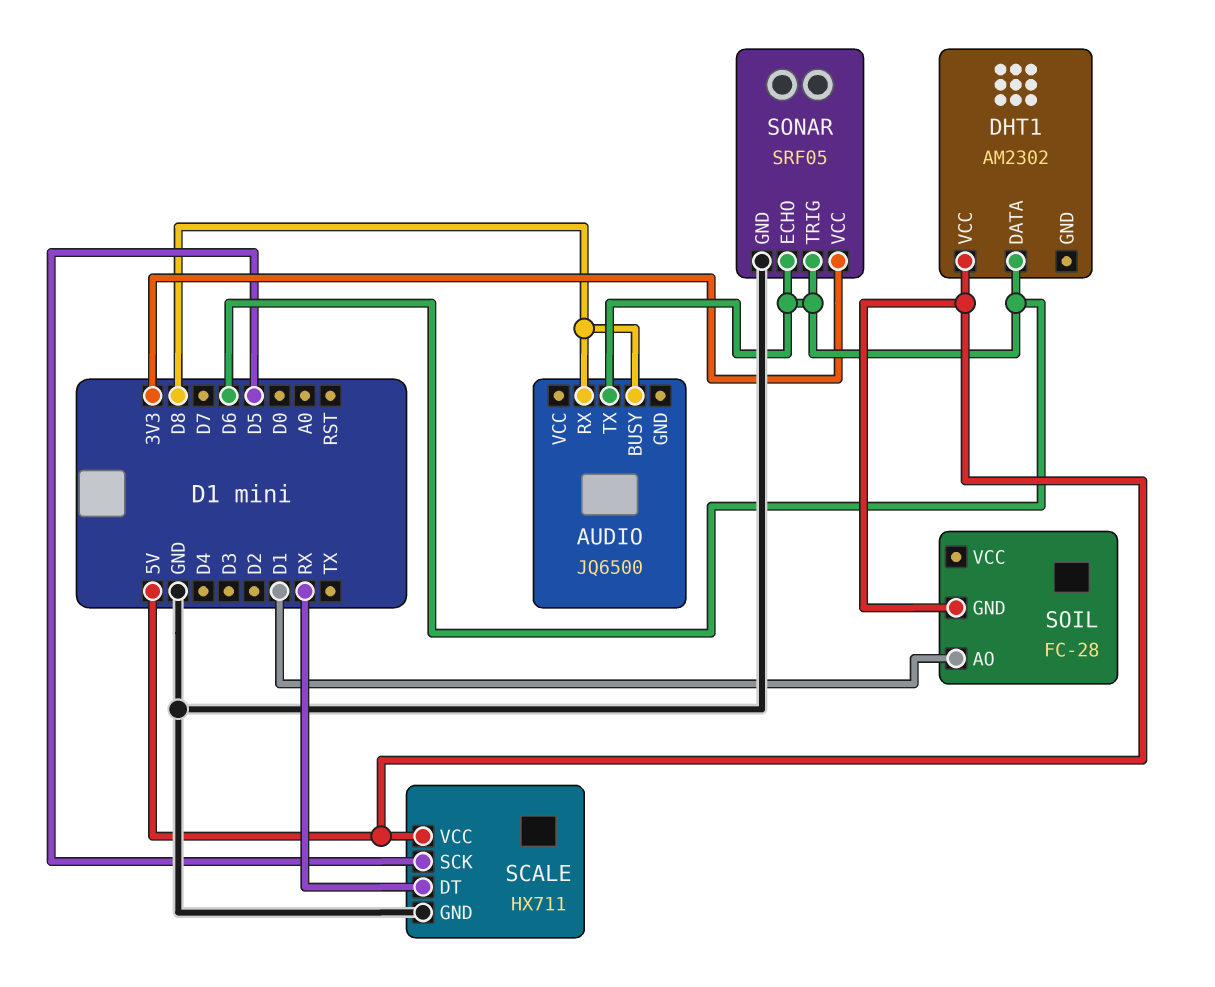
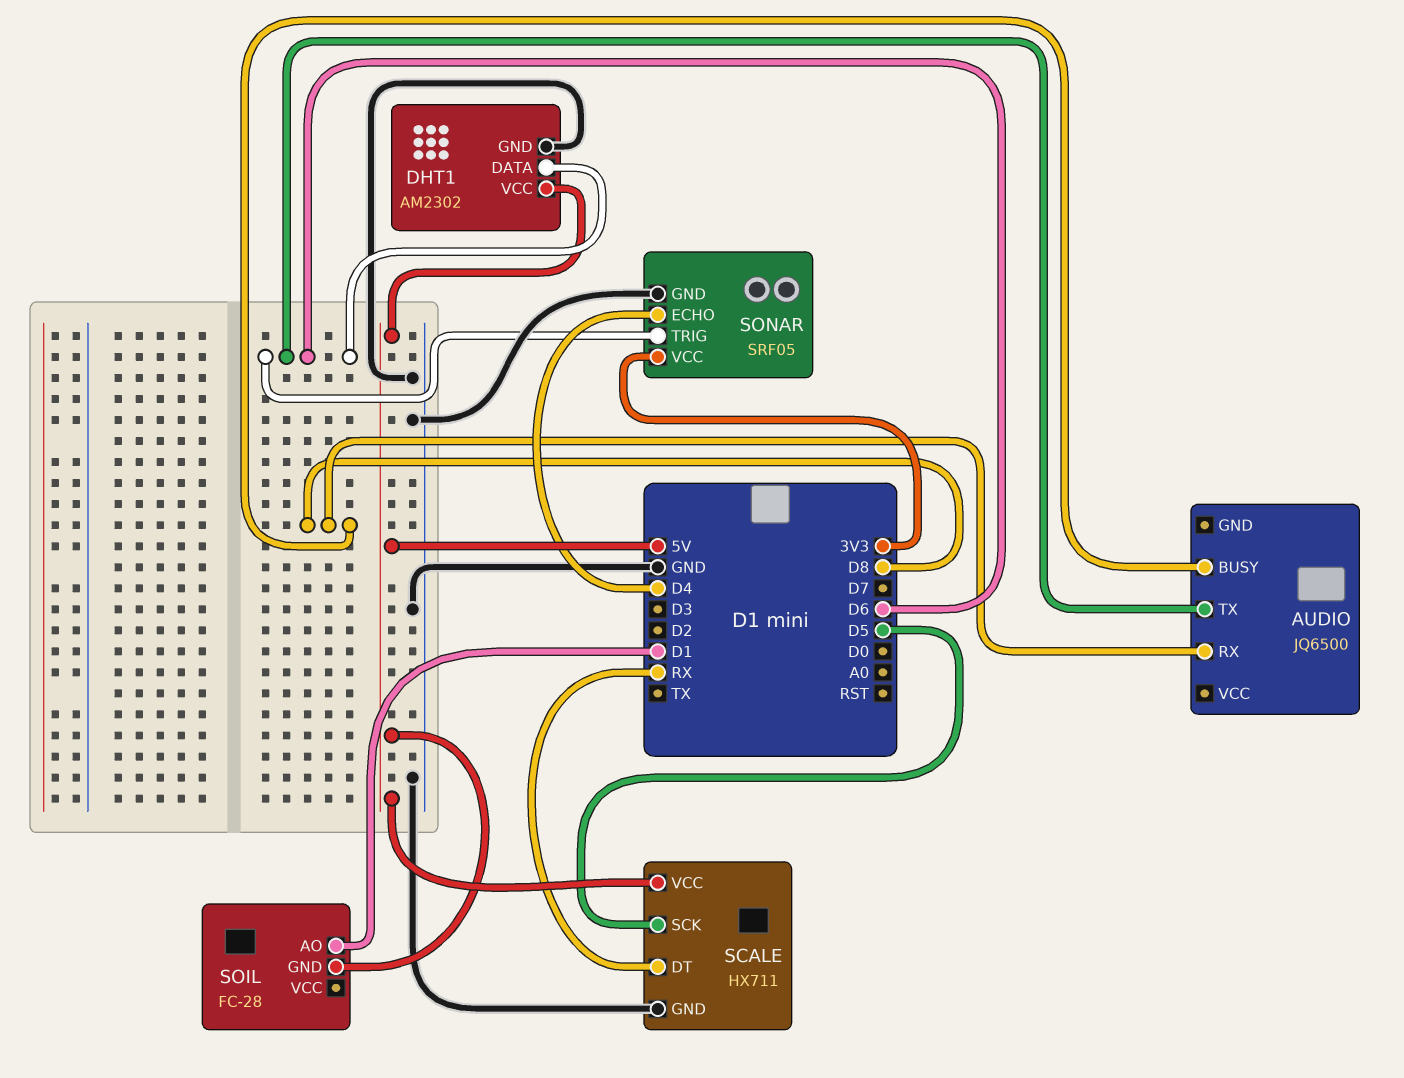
DHT1 pin GND: none -> GND
SONAR pin ECHO: D6 -> D4

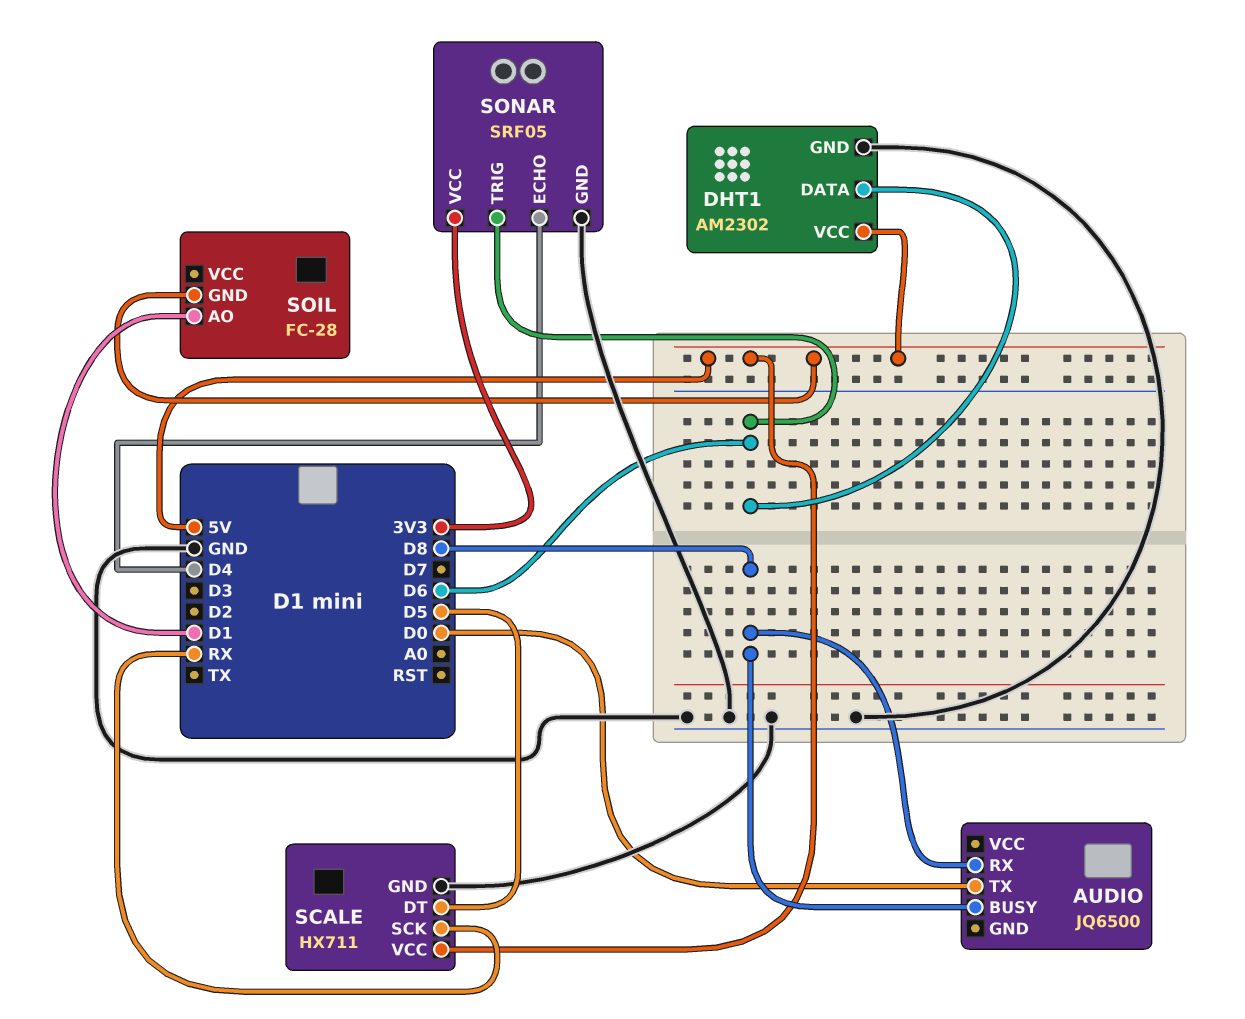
AUDIO pin TX: D6 -> D0
SCALE pin DT: RX -> D5
SCALE pin SCK: D5 -> RX

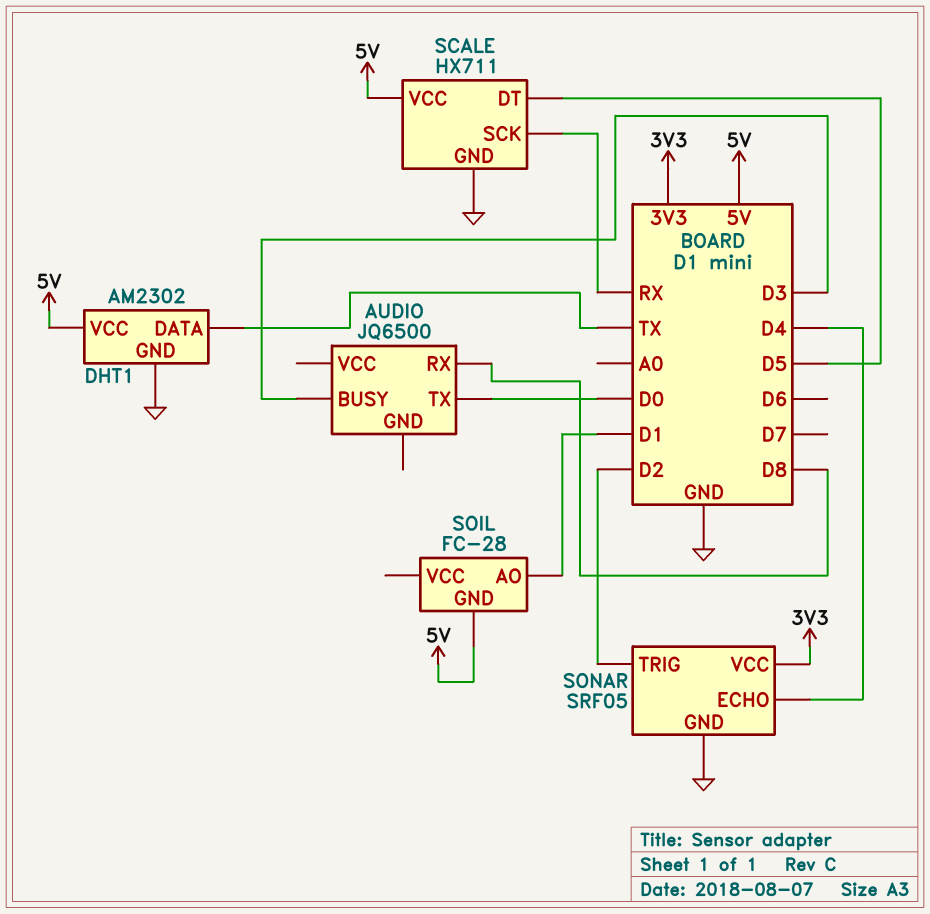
AUDIO pin BUSY: D8 -> D3
DHT1 pin DATA: D6 -> TX
SONAR pin TRIG: D6 -> D2

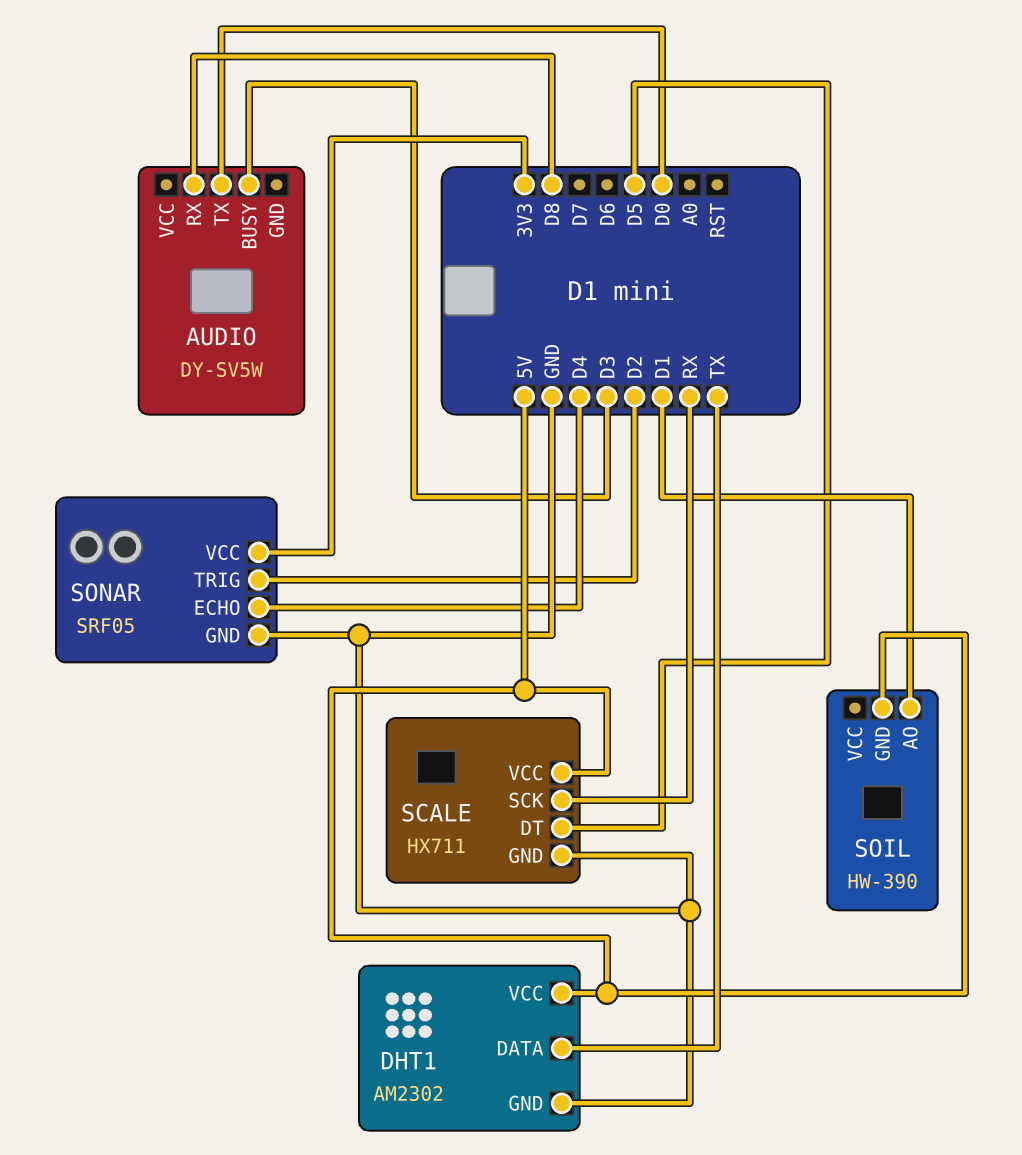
AUDIO: JQ6500 -> DY-SV5W
SOIL: FC-28 -> HW-390

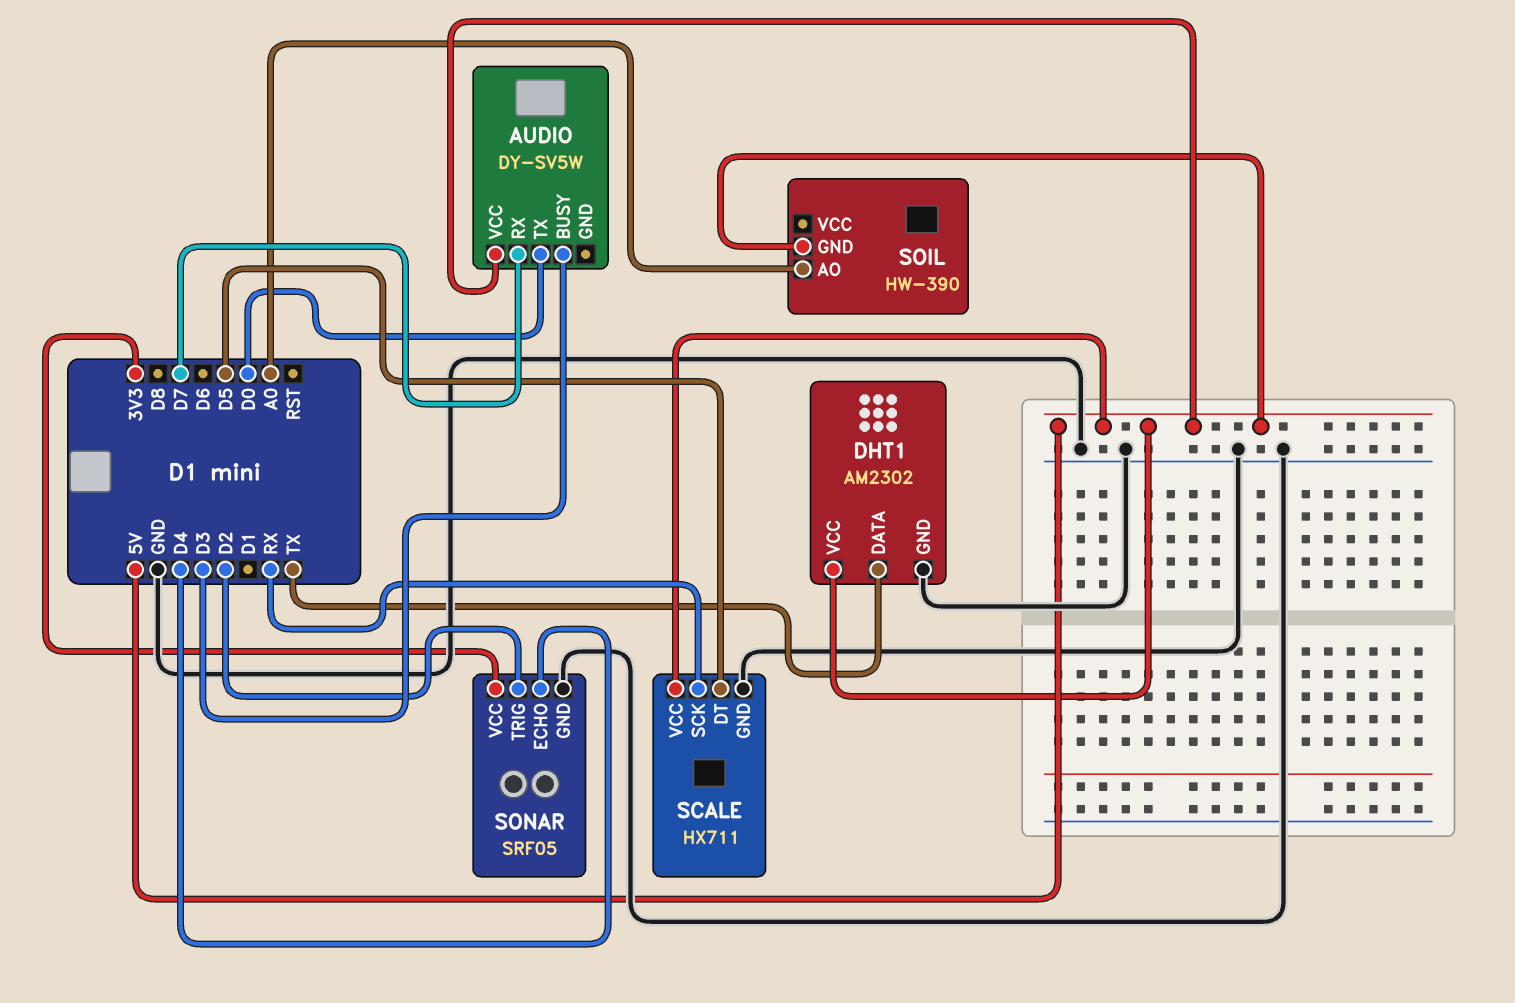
AUDIO pin RX: D8 -> D7
AUDIO pin VCC: none -> 5V
SOIL pin AO: D1 -> A0

